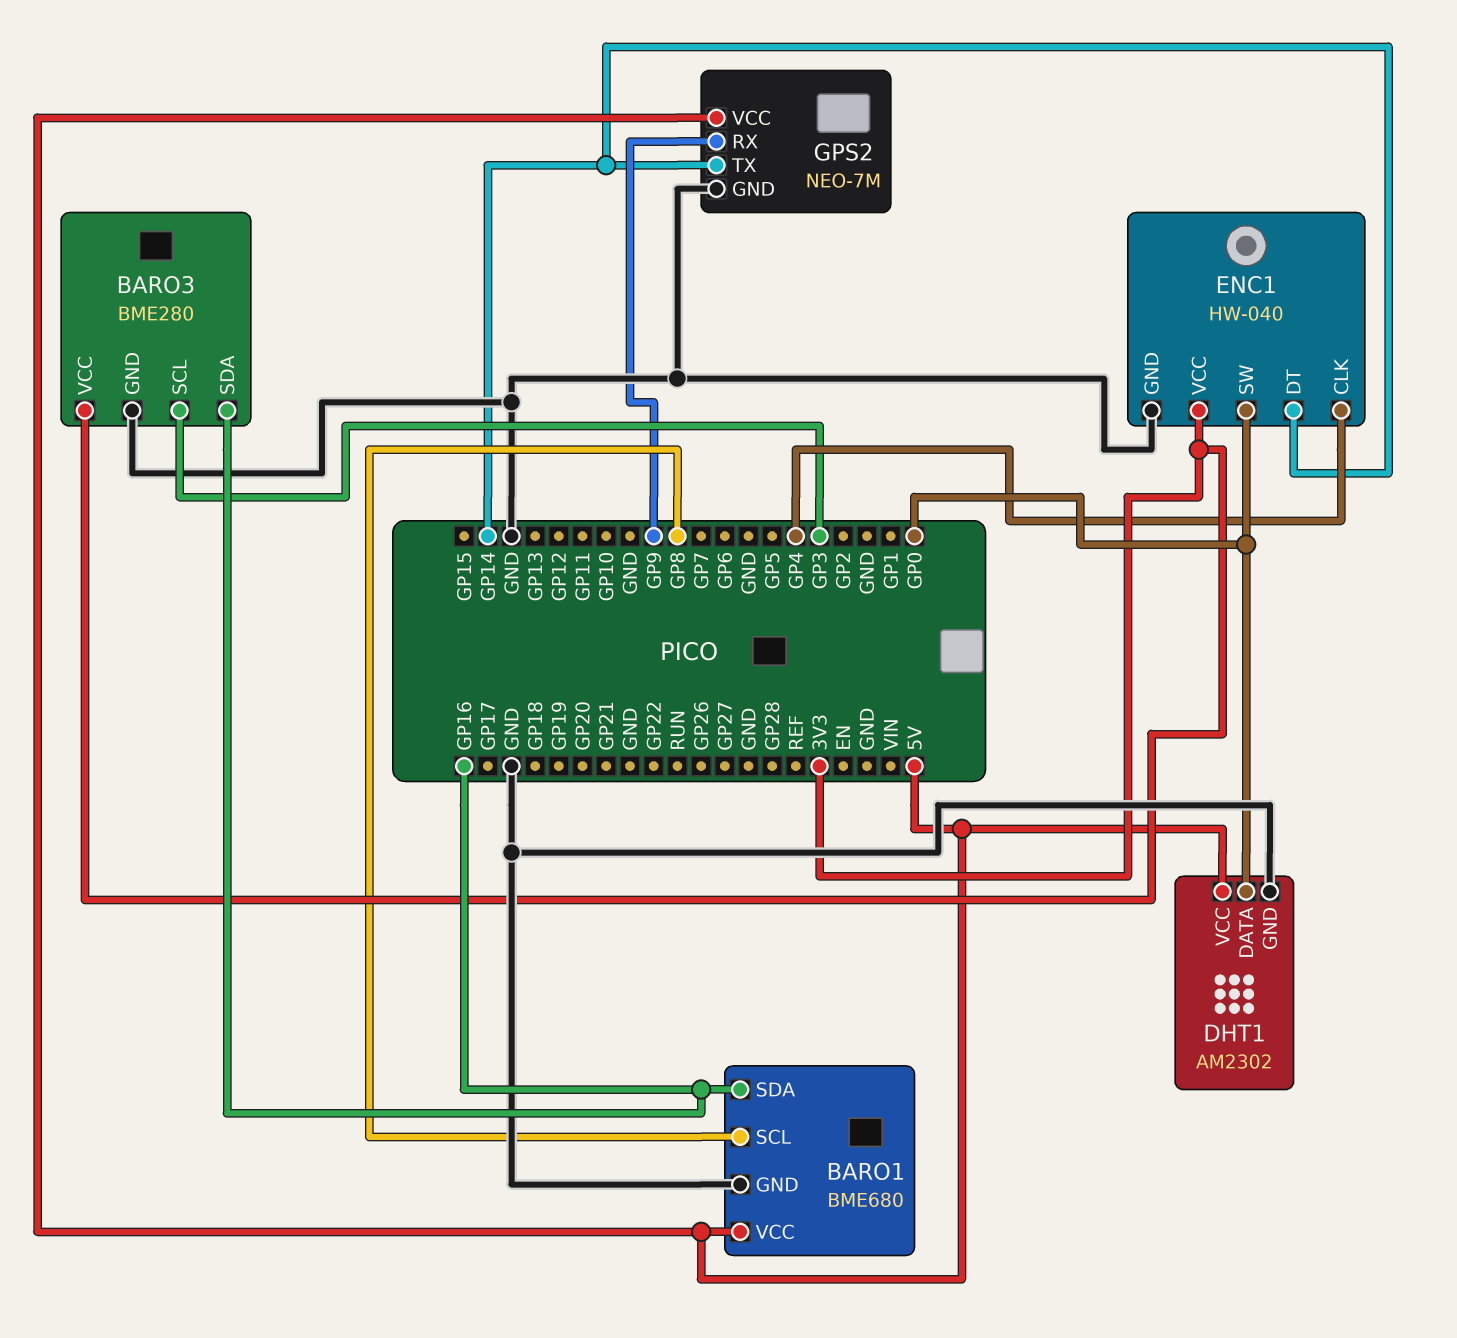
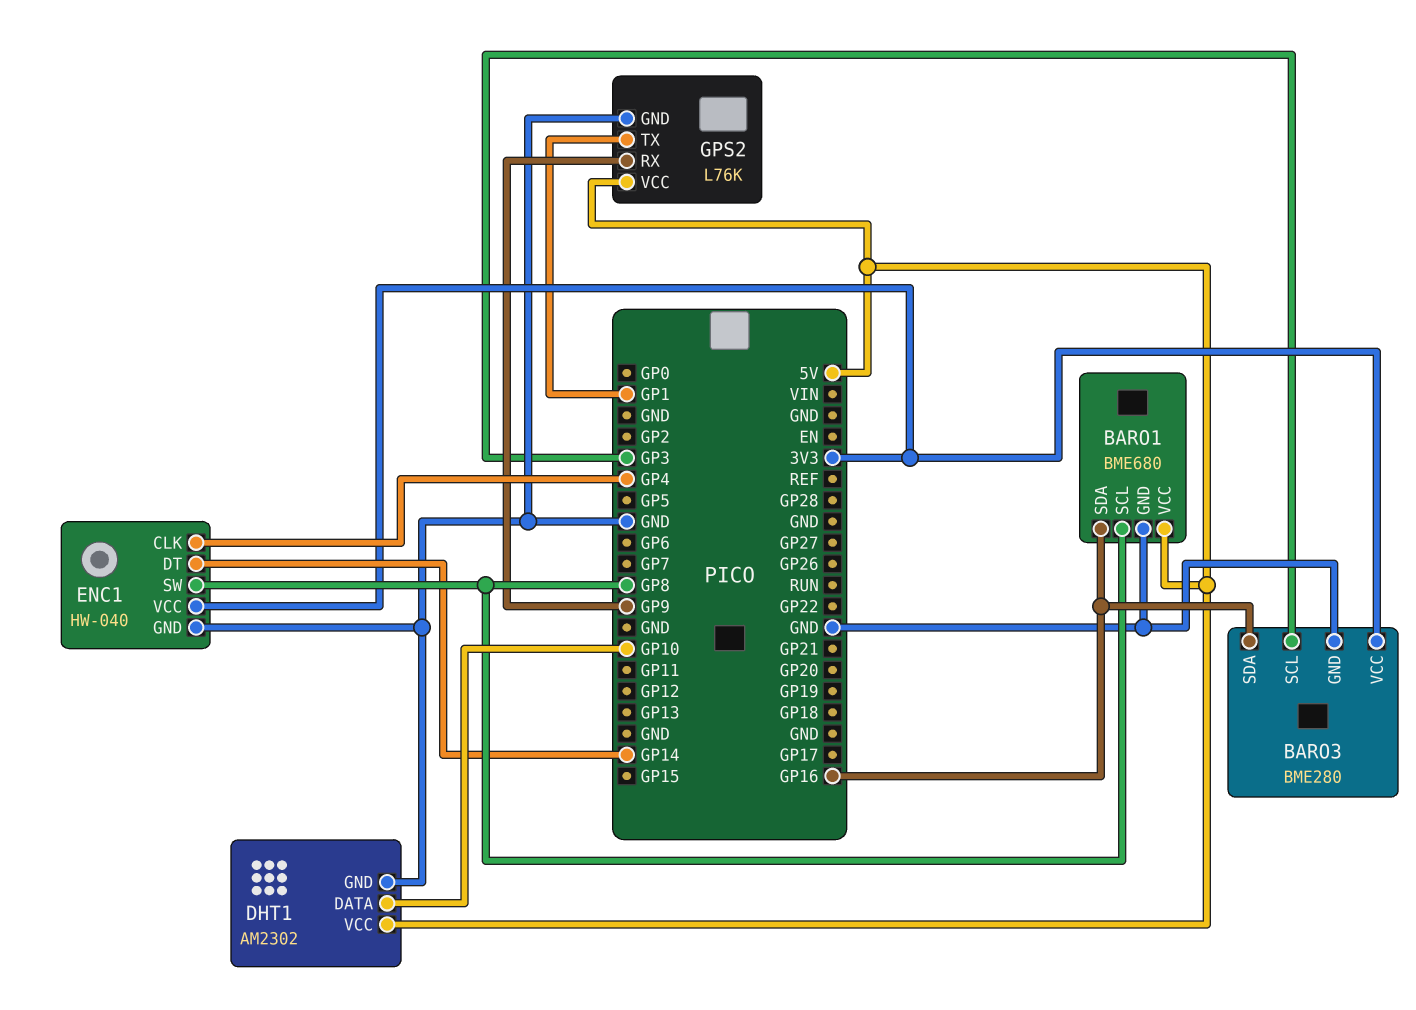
DHT1 pin DATA: GP0 -> GP10
ENC1 pin SW: GP0 -> GP8
GPS2: NEO-7M -> L76K
GPS2 pin TX: GP14 -> GP1

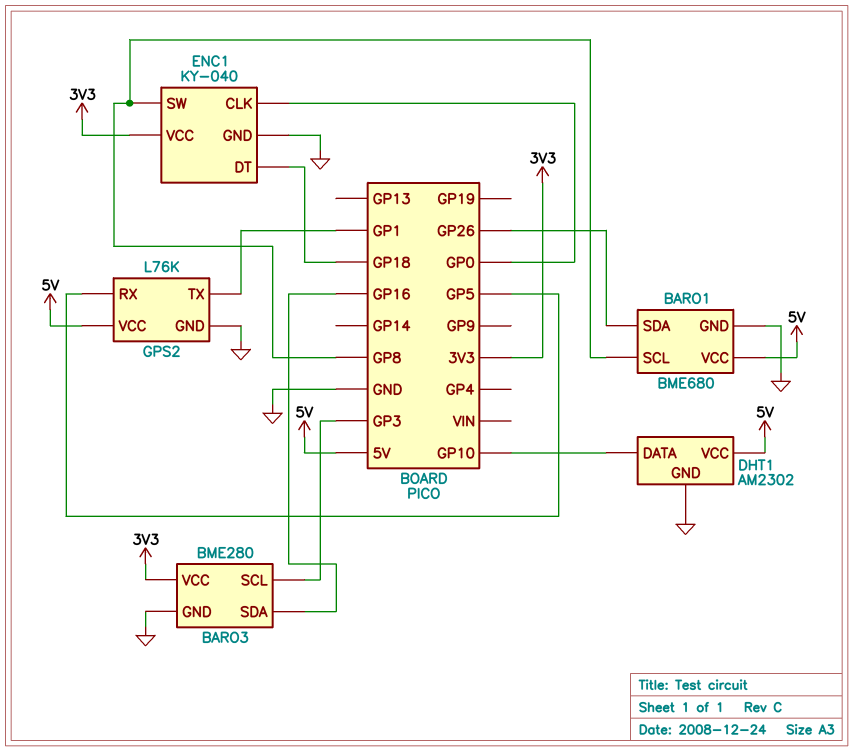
BARO1 pin SDA: GP16 -> GP26
ENC1: HW-040 -> KY-040
ENC1 pin CLK: GP4 -> GP0
ENC1 pin DT: GP14 -> GP18
GPS2 pin RX: GP9 -> GP5

